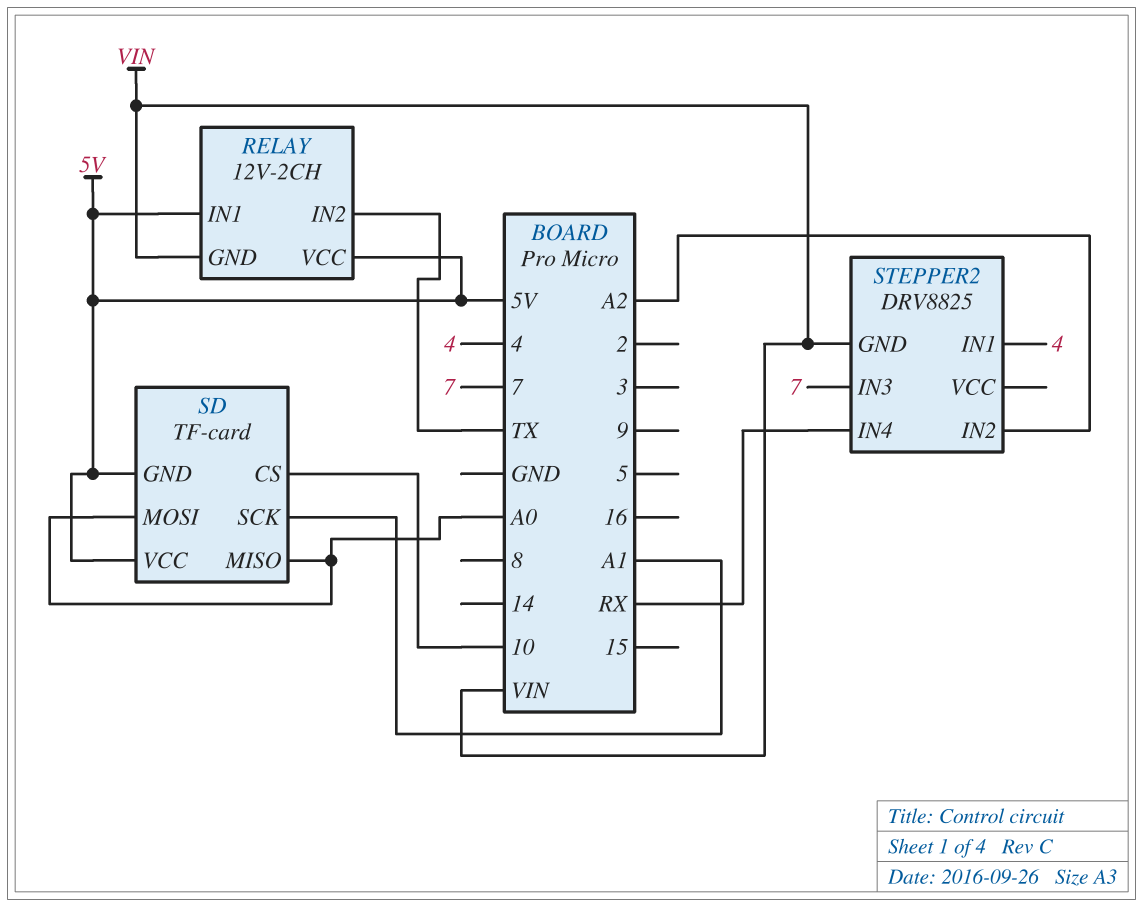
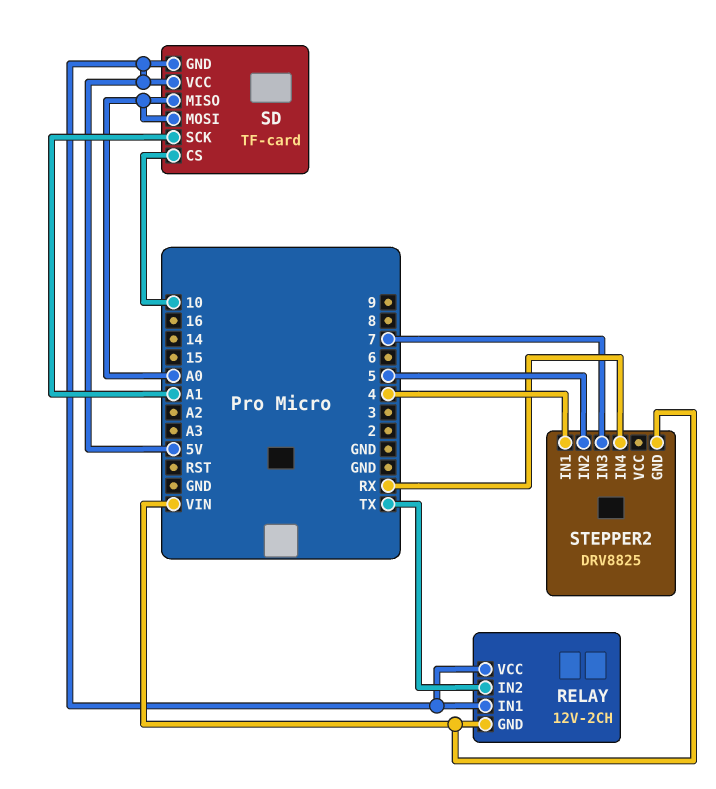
STEPPER2 pin IN2: A2 -> 5

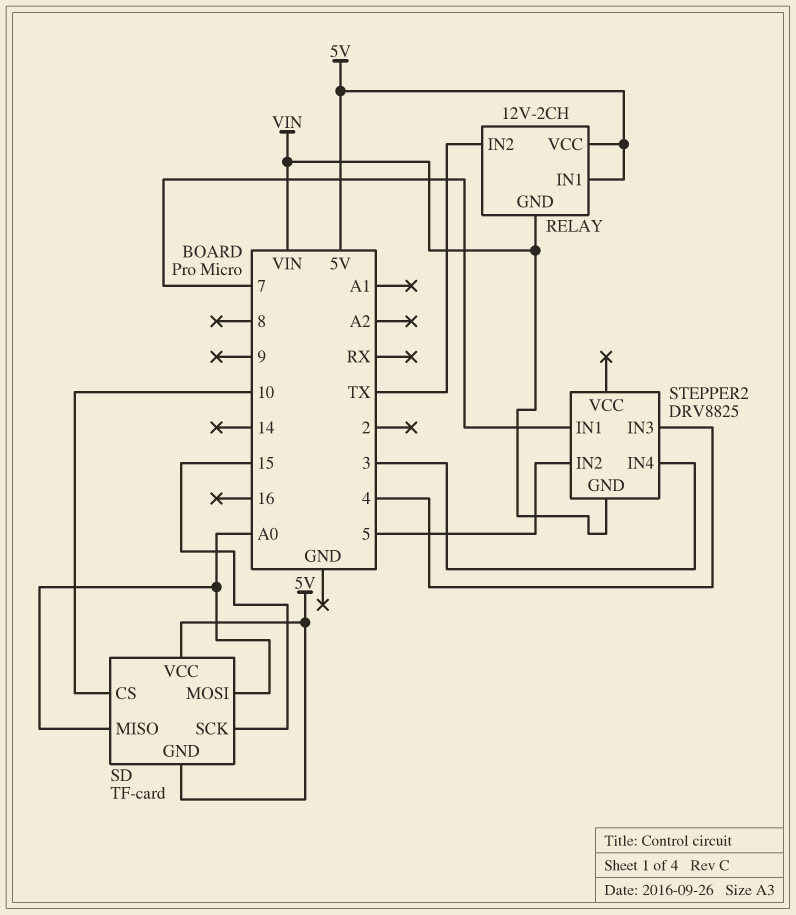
SD pin SCK: A1 -> 15
STEPPER2 pin IN1: 4 -> 7
STEPPER2 pin IN3: 7 -> 4
STEPPER2 pin IN4: RX -> 3

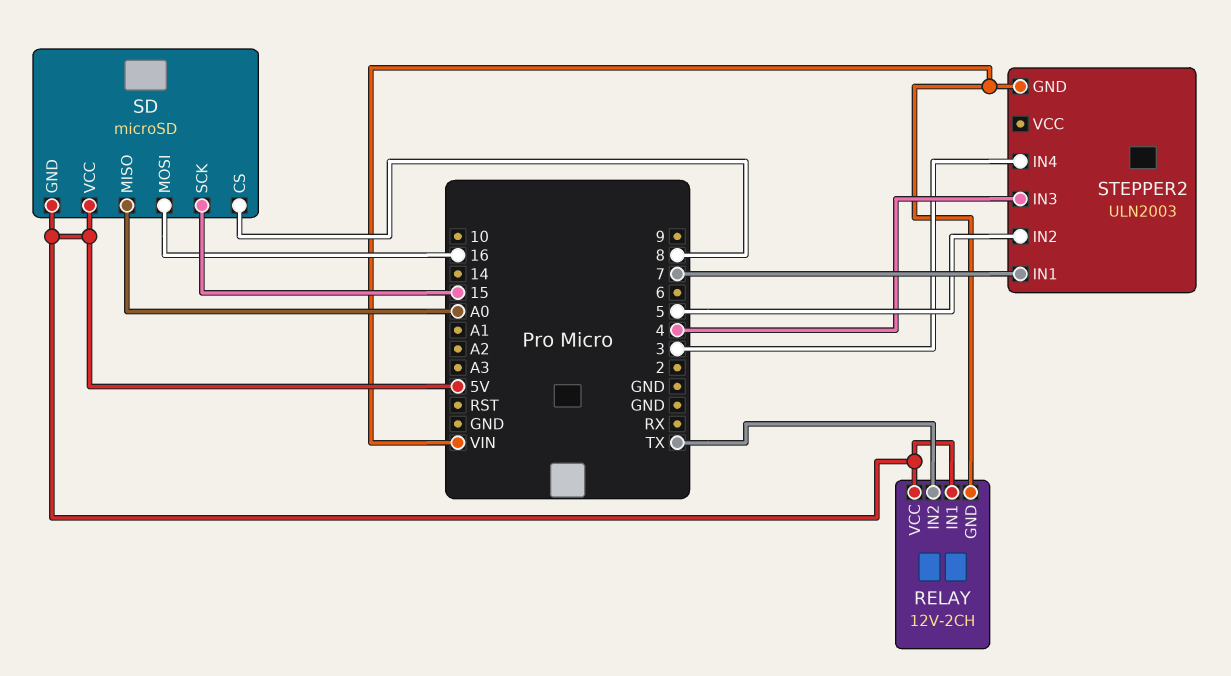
SD: TF-card -> microSD
SD pin CS: 10 -> 8
SD pin MOSI: A0 -> 16
STEPPER2: DRV8825 -> ULN2003

